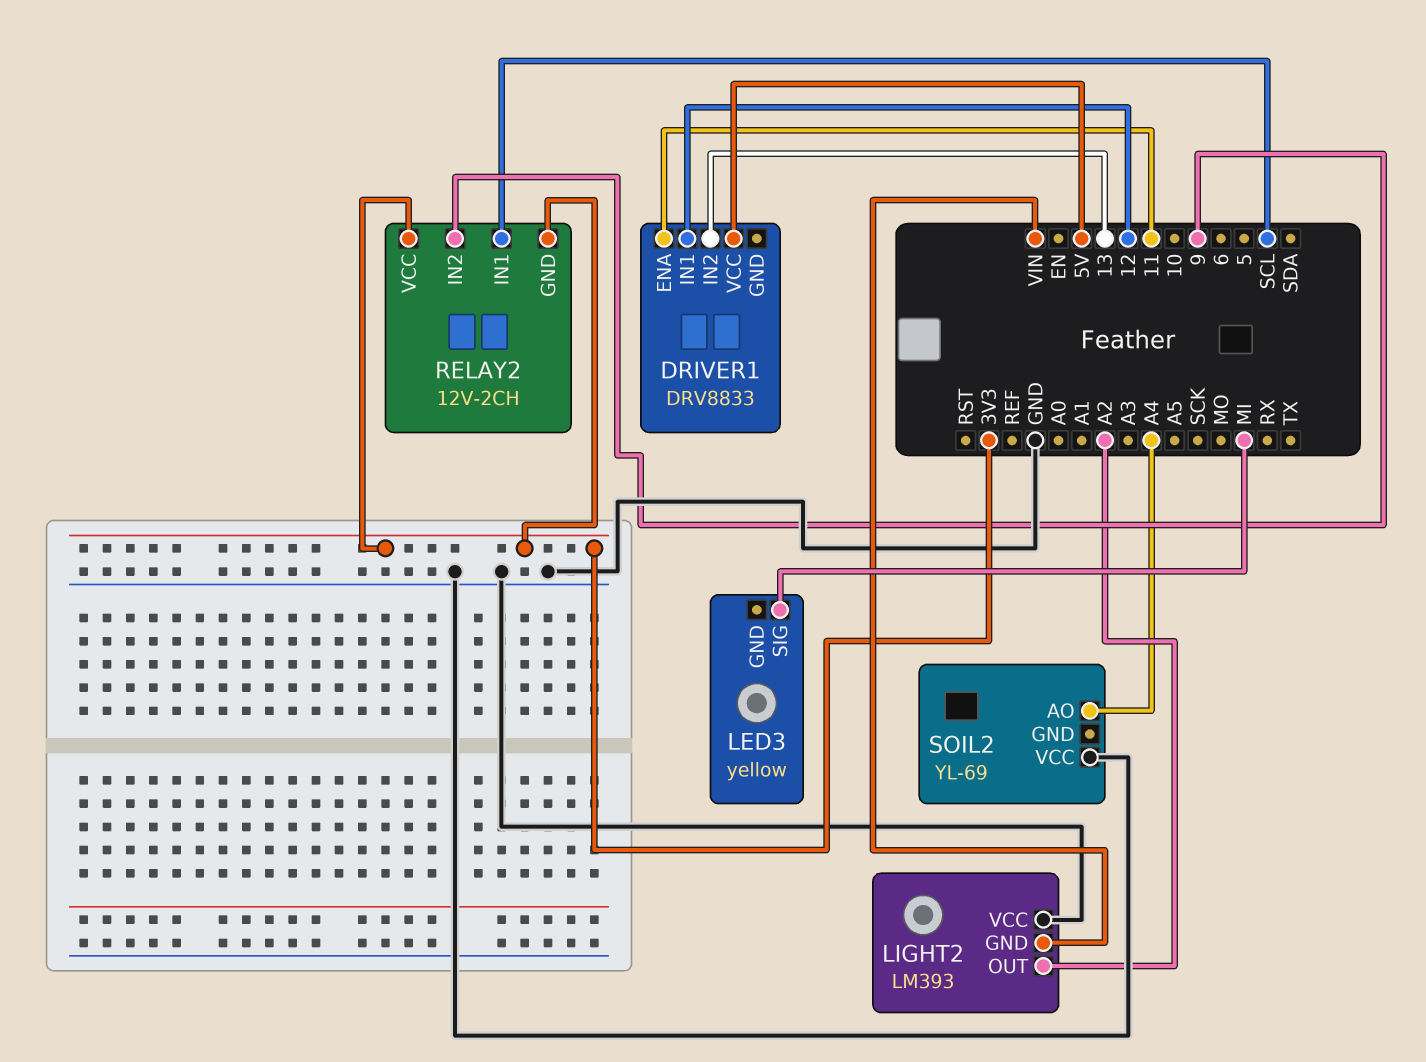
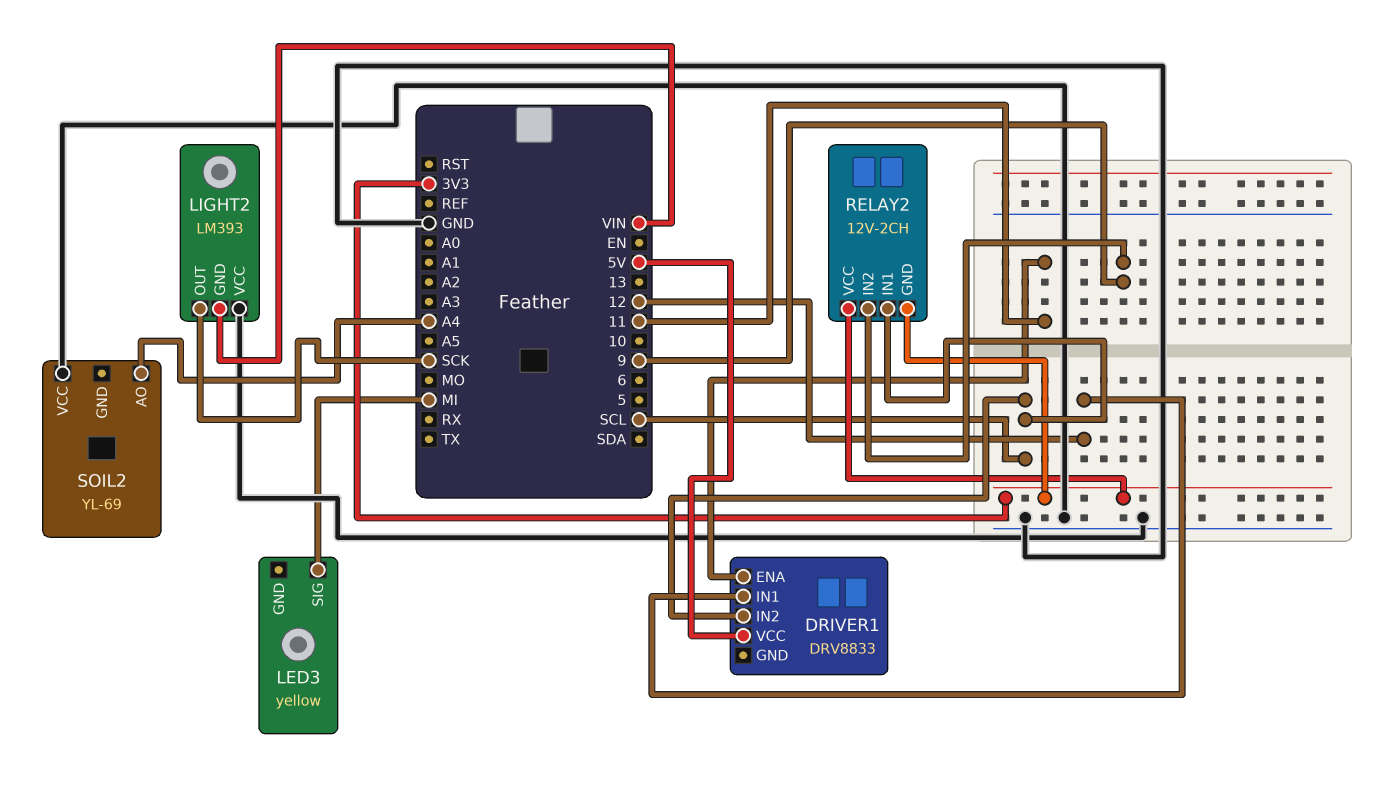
DRIVER1 pin IN2: 13 -> SCL
LIGHT2 pin OUT: A2 -> SCK

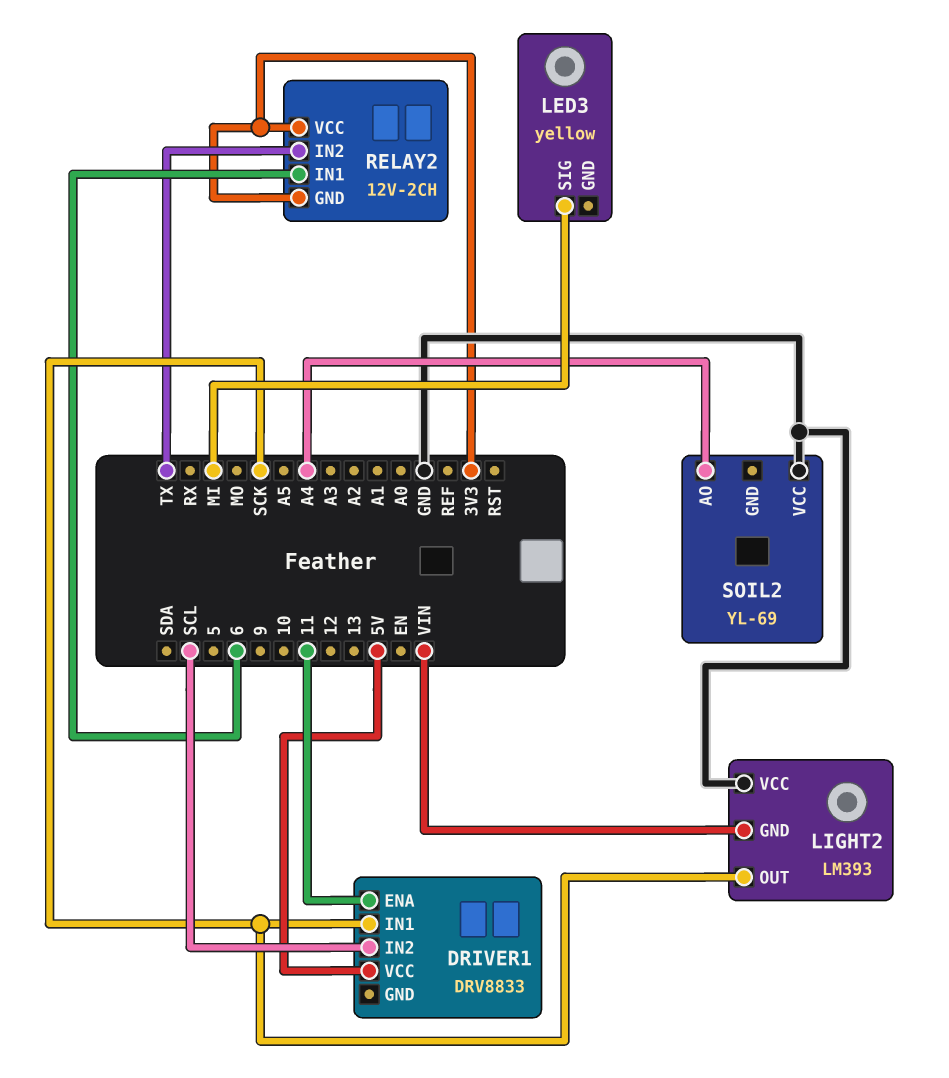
DRIVER1 pin IN1: 12 -> SCK
RELAY2 pin IN1: SCL -> 6
RELAY2 pin IN2: 9 -> TX

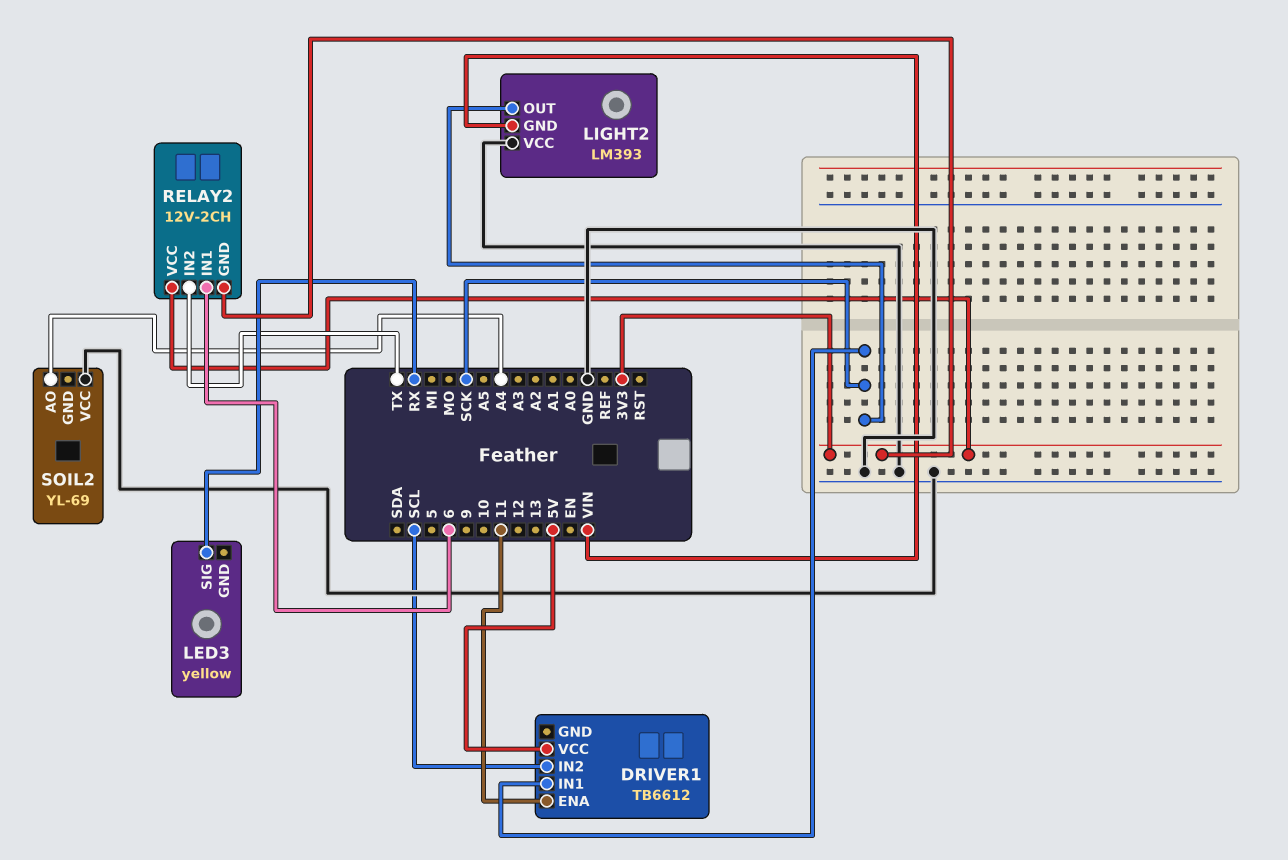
DRIVER1: DRV8833 -> TB6612
LED3 pin SIG: MI -> RX

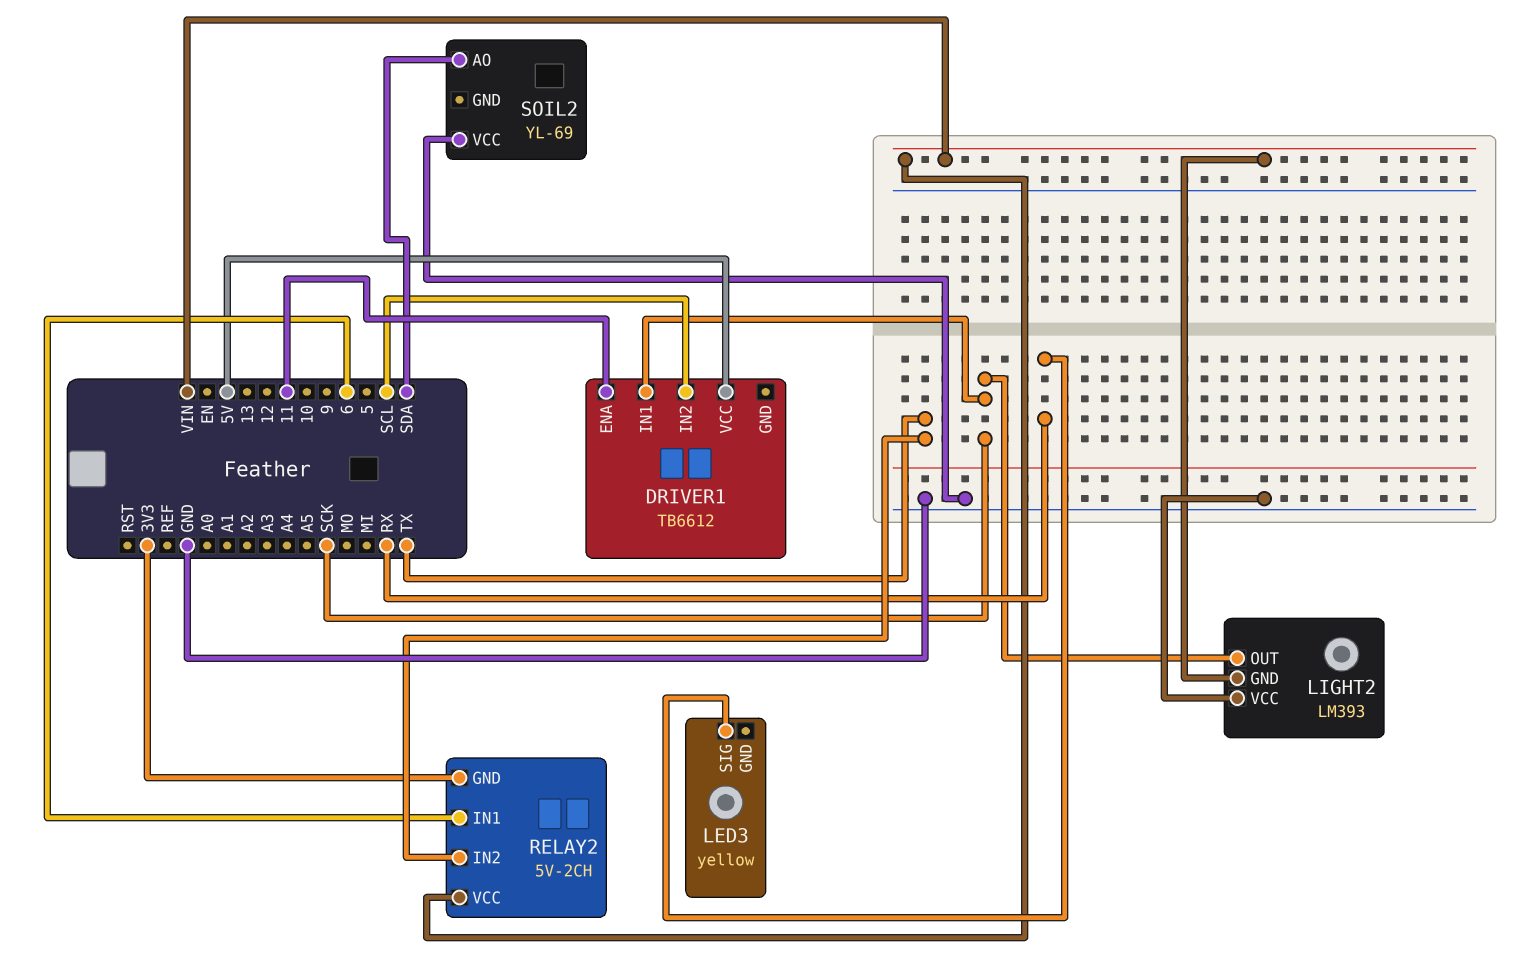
RELAY2: 12V-2CH -> 5V-2CH
RELAY2 pin VCC: 3V3 -> VIN
SOIL2 pin AO: A4 -> SDA

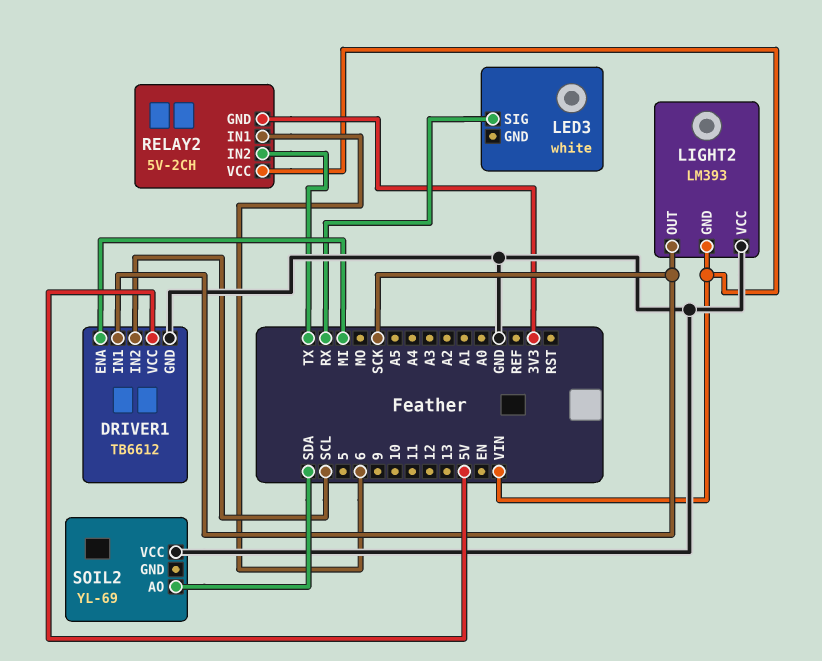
DRIVER1 pin ENA: 11 -> MI
DRIVER1 pin GND: none -> GND
LED3: yellow -> white

